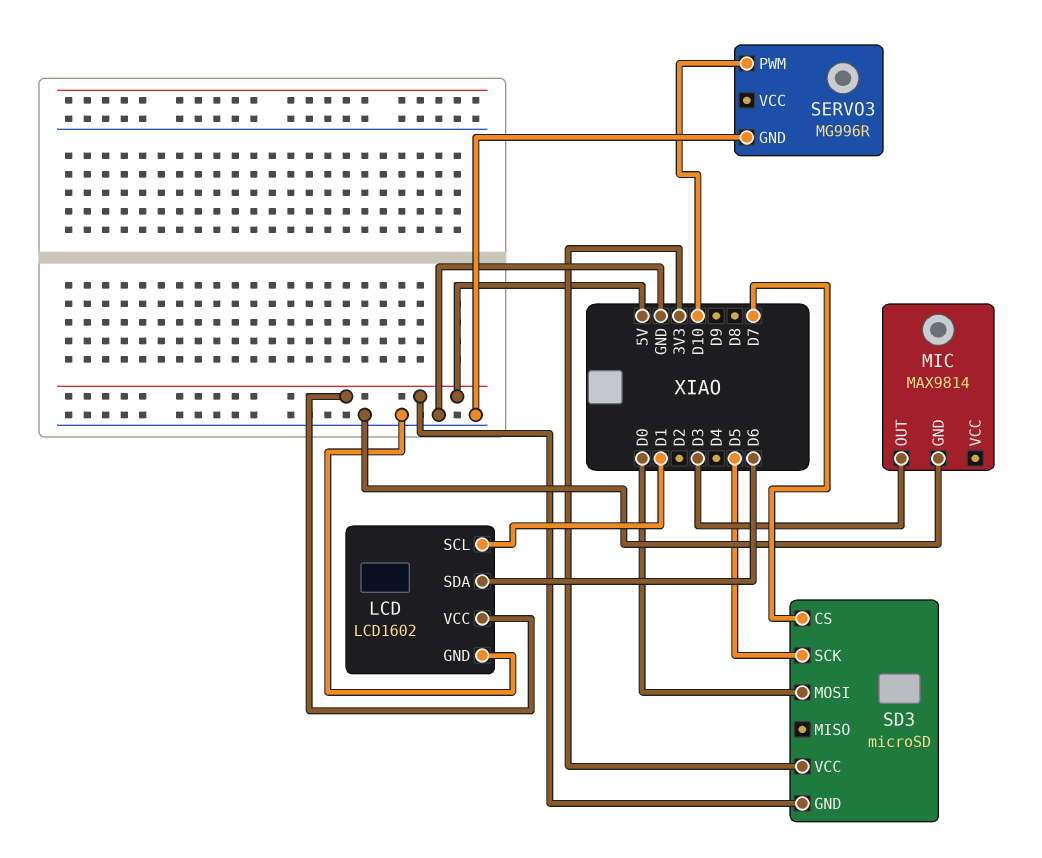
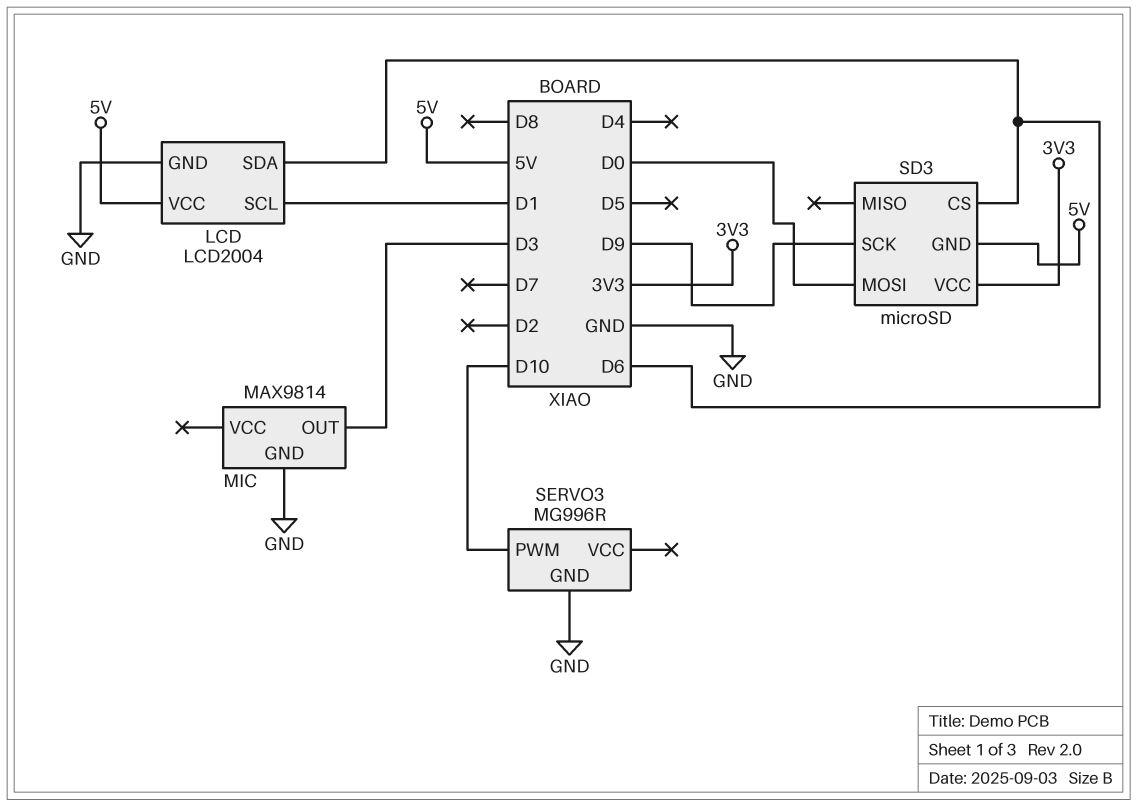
LCD: LCD1602 -> LCD2004
SD3 pin CS: D7 -> D6
SD3 pin SCK: D5 -> D9

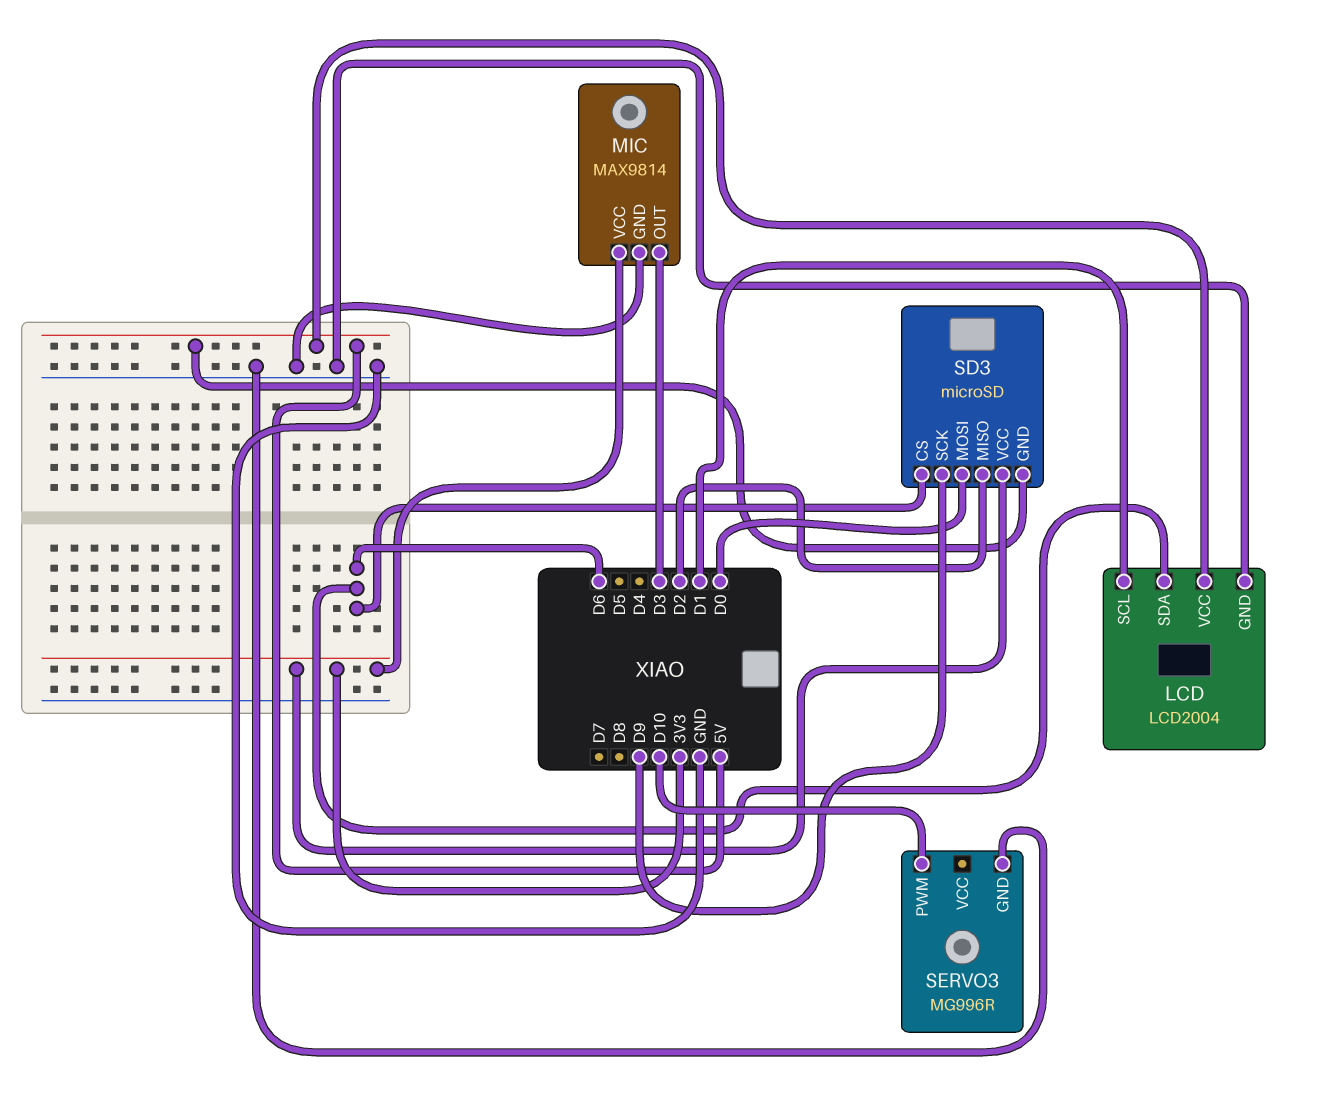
MIC pin VCC: none -> 3V3
SD3 pin MISO: none -> D2

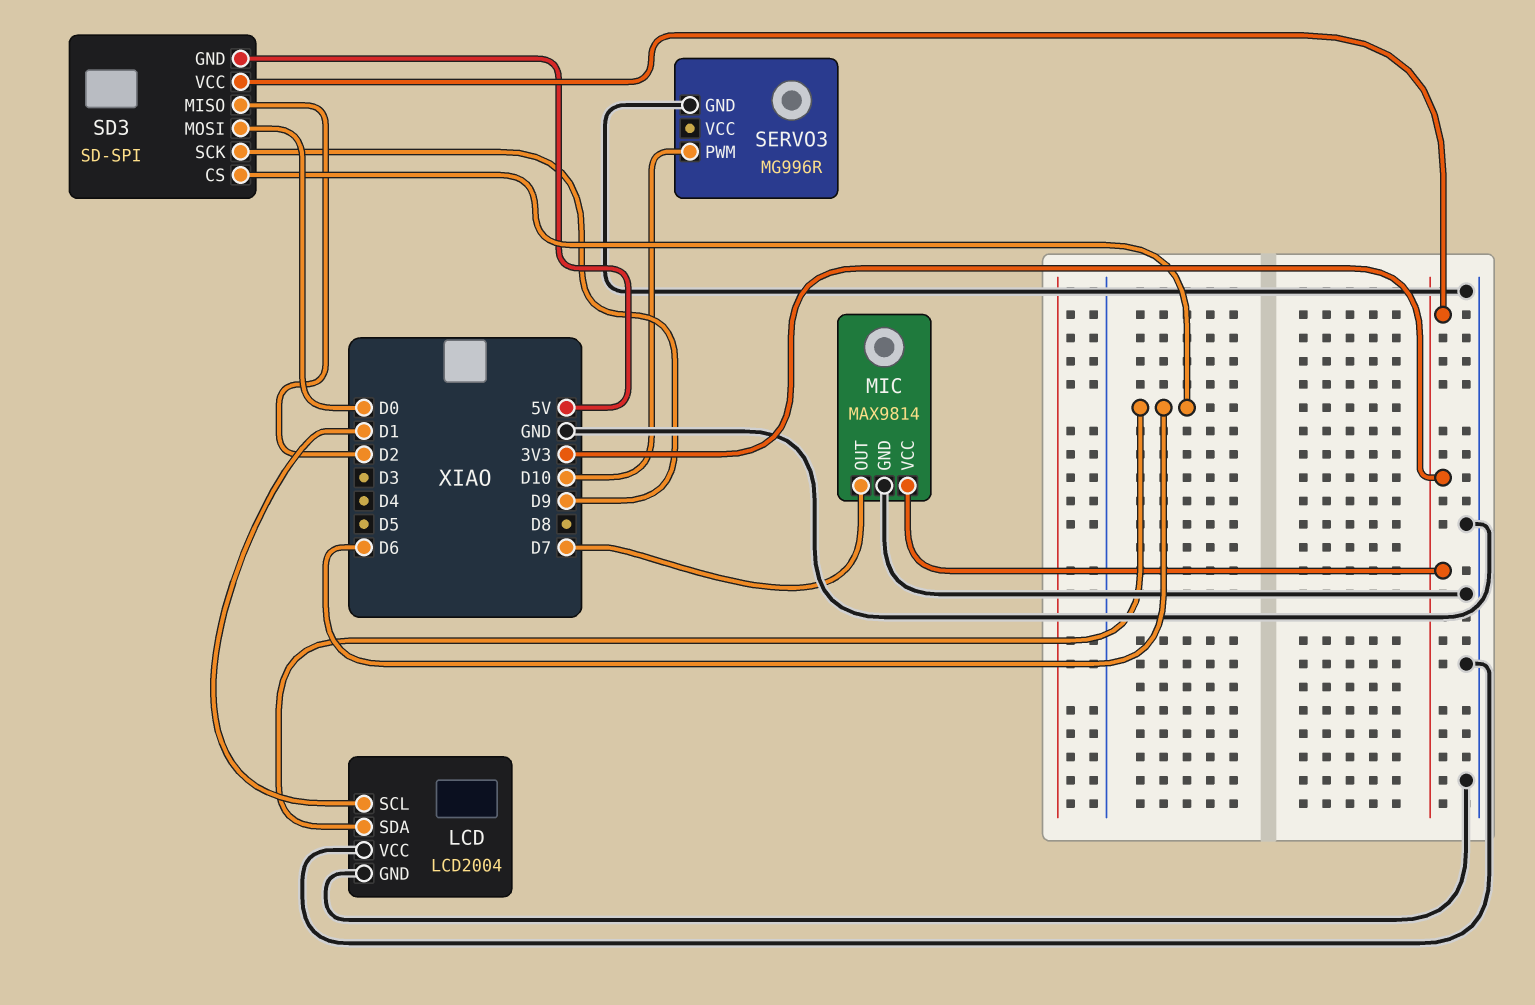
LCD pin VCC: 5V -> GND
MIC pin OUT: D3 -> D7
SD3: microSD -> SD-SPI

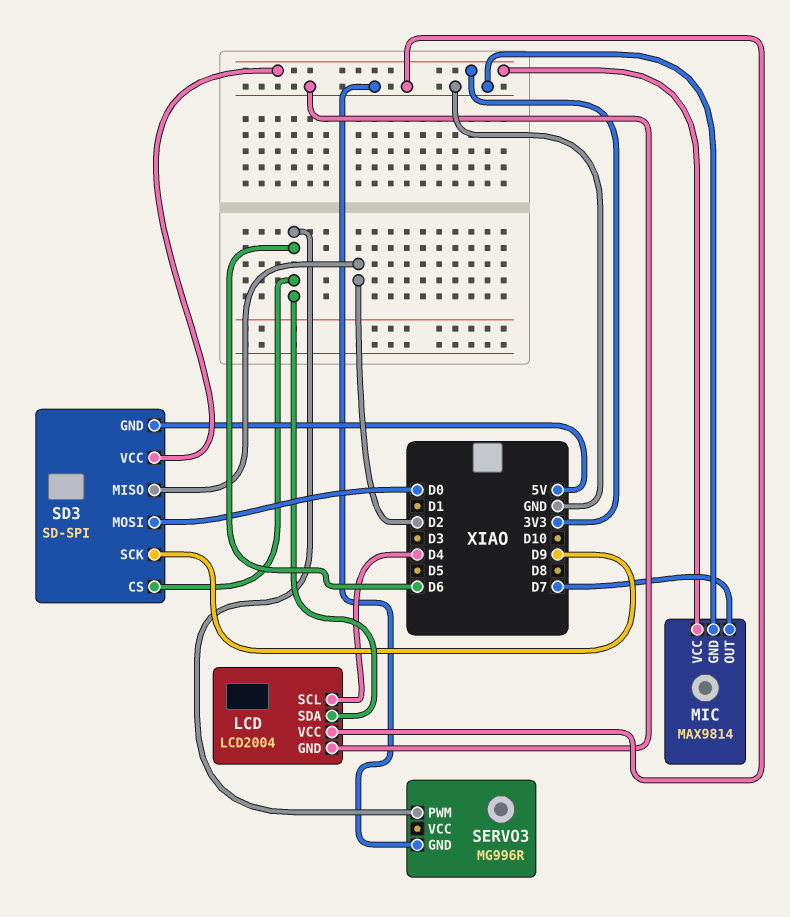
LCD pin SCL: D1 -> D4
SERVO3 pin PWM: D10 -> D6

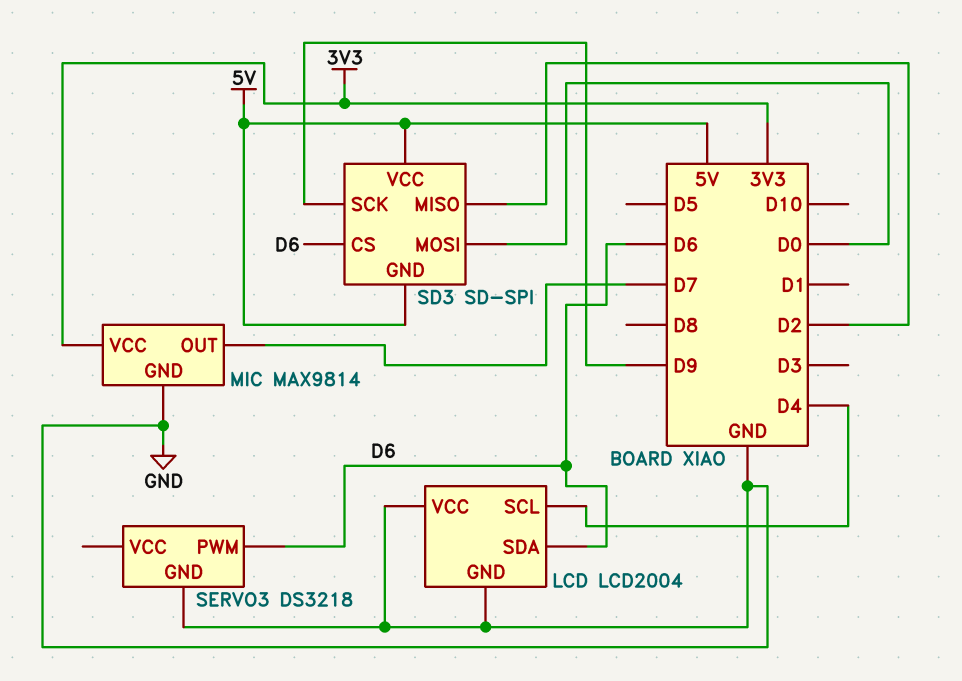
SD3 pin VCC: 3V3 -> 5V
SERVO3: MG996R -> DS3218

